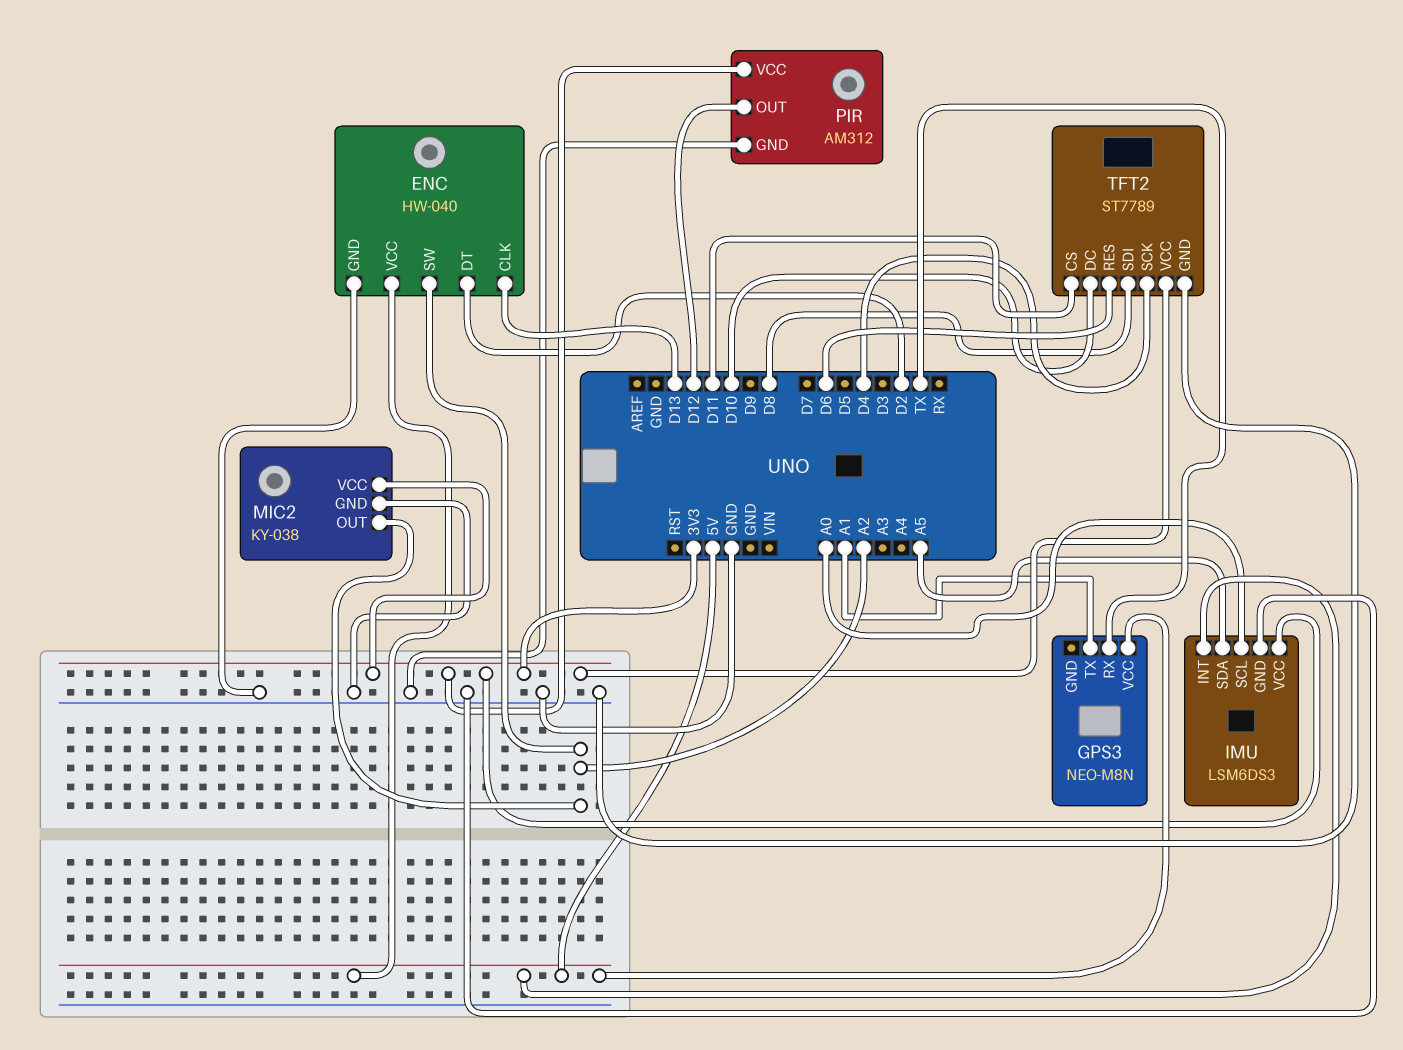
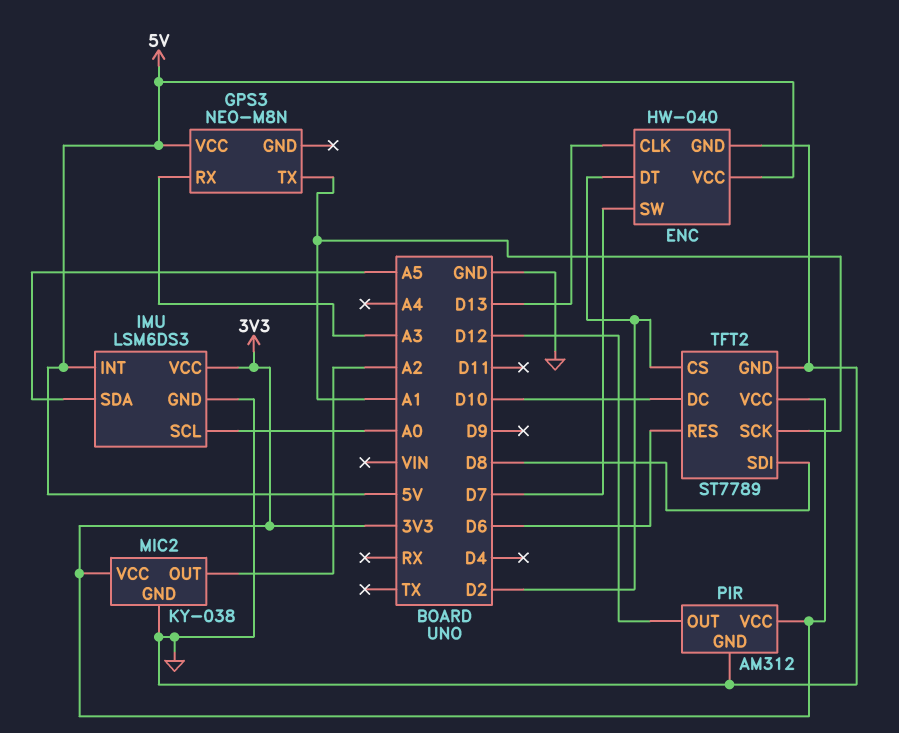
ENC pin SW: A2 -> D7
GPS3 pin RX: TX -> A3
TFT2 pin CS: D11 -> D2
TFT2 pin SCK: D4 -> A1

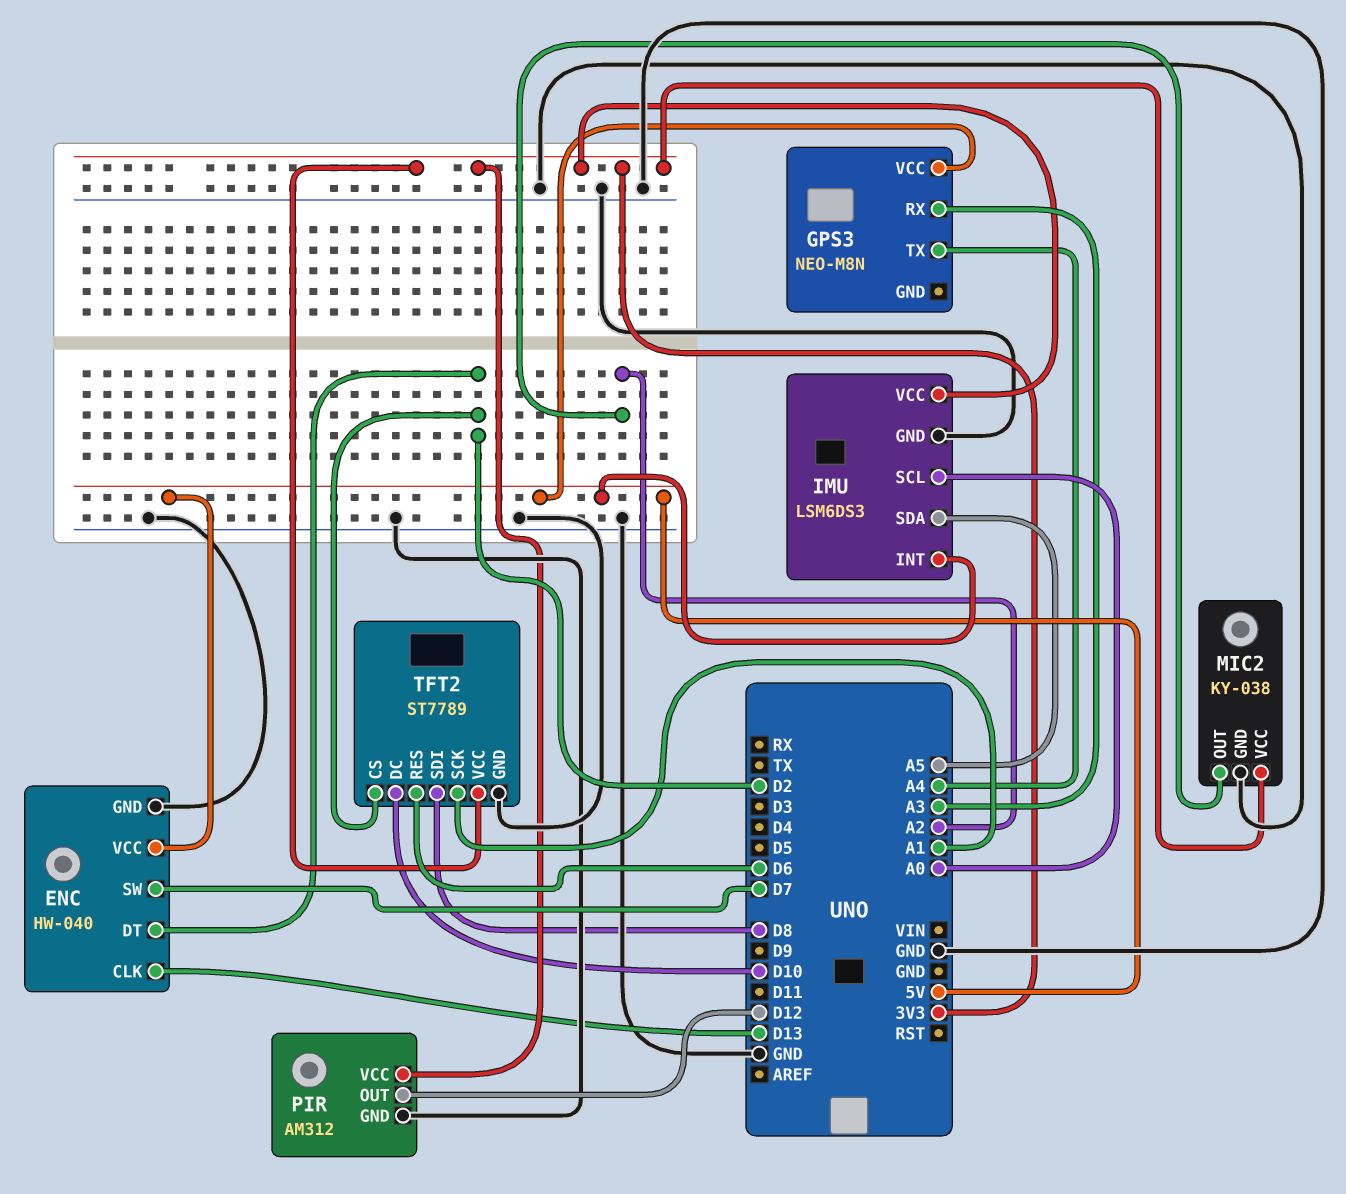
GPS3 pin TX: A1 -> A4

